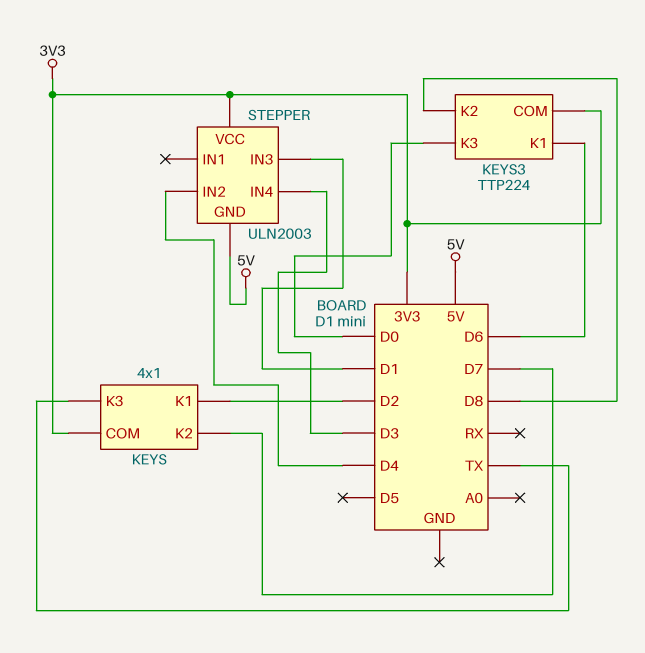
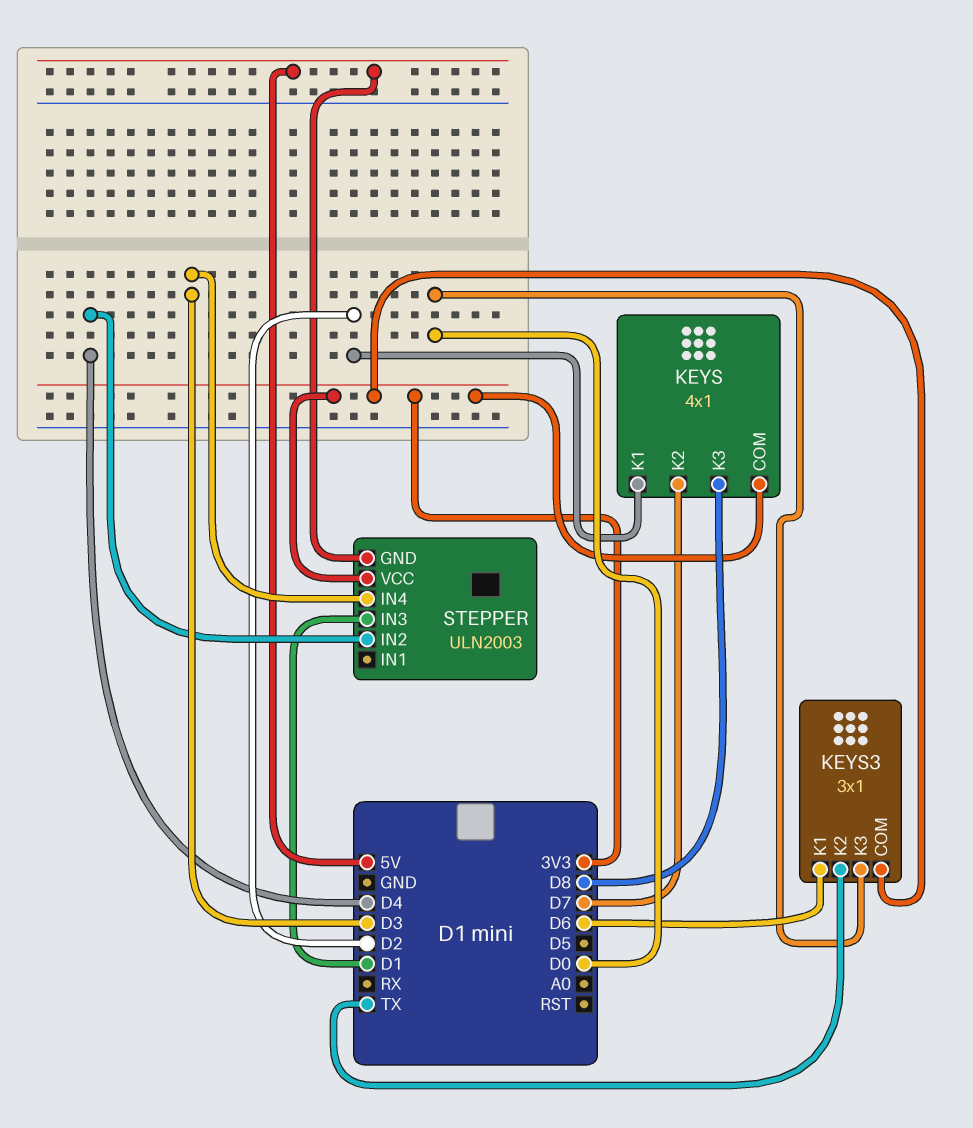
KEYS pin K3: TX -> D8
KEYS3: TTP224 -> 3x1
KEYS3 pin K2: D8 -> TX

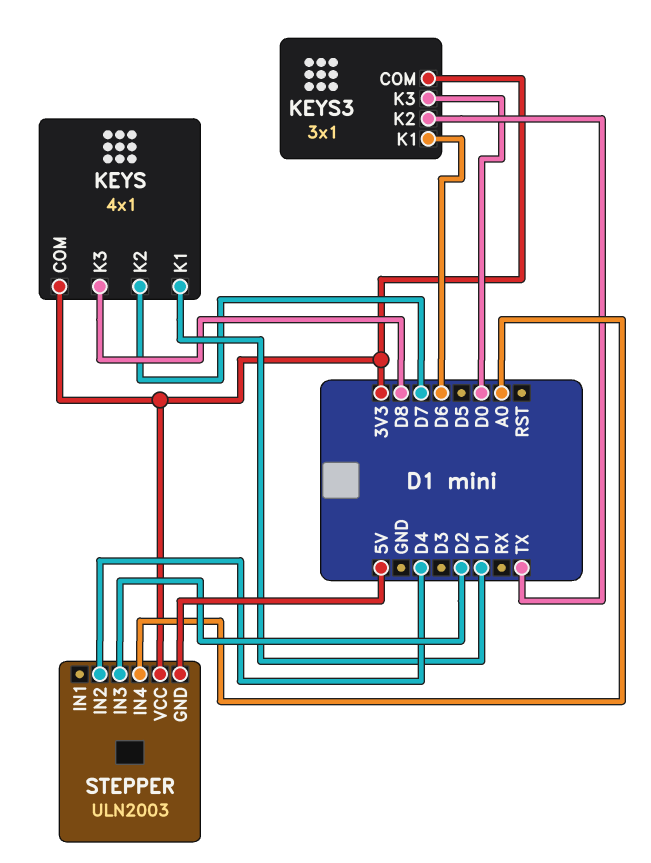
KEYS pin K1: D2 -> D1
STEPPER pin IN3: D1 -> D2
STEPPER pin IN4: D3 -> A0

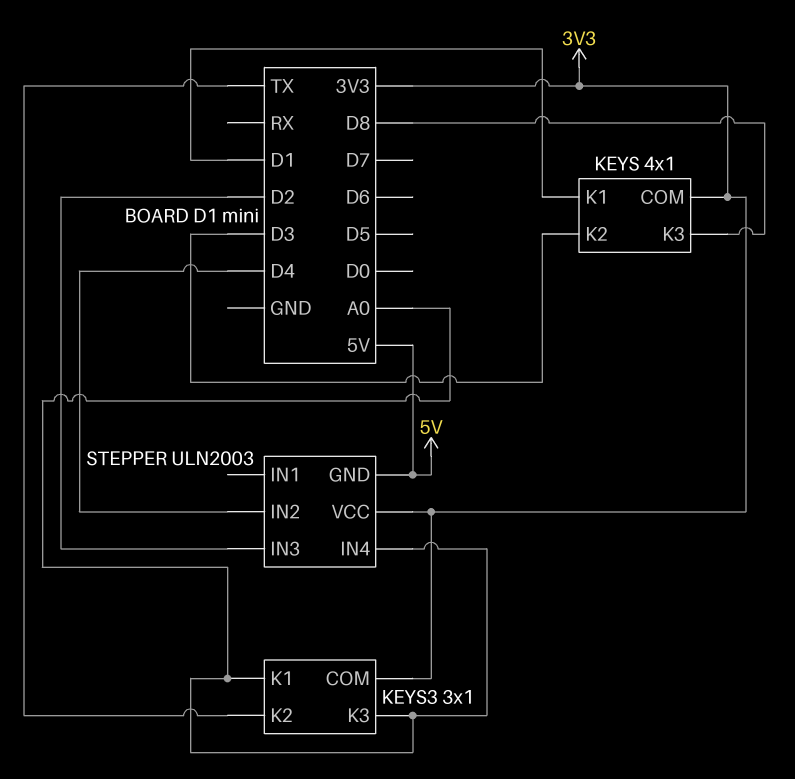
KEYS pin K2: D7 -> D3
KEYS3 pin K1: D6 -> A0
KEYS3 pin K3: D0 -> A0

